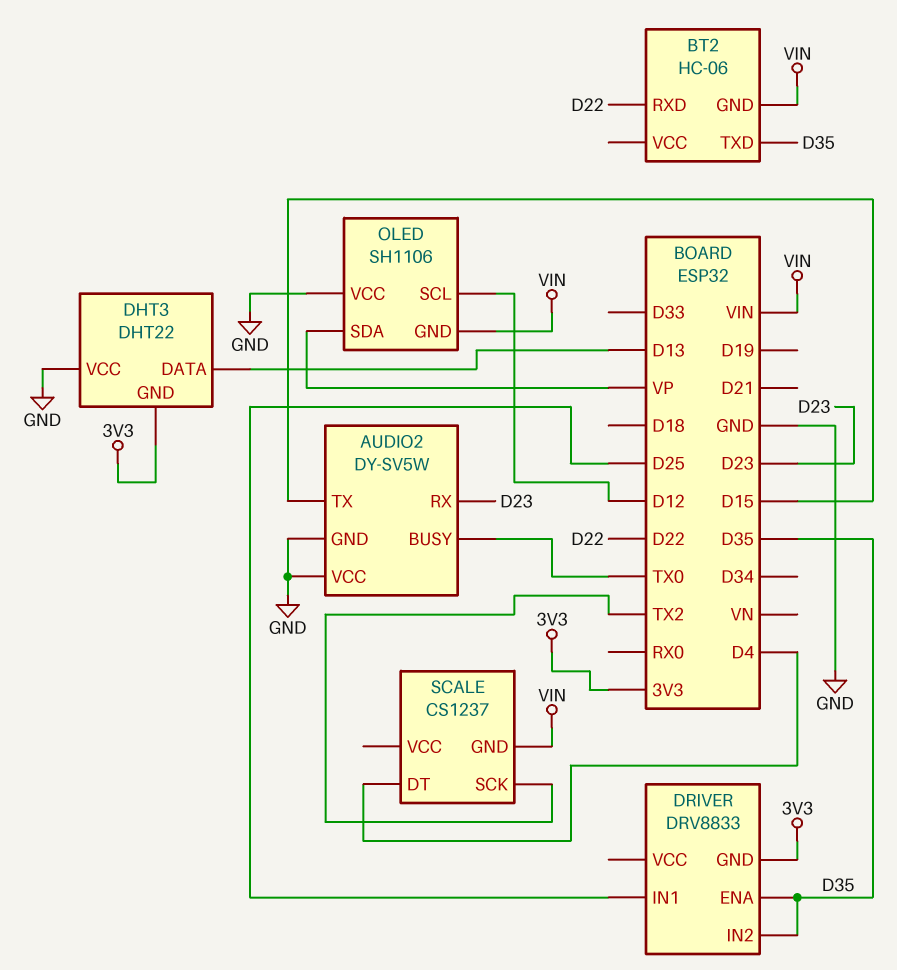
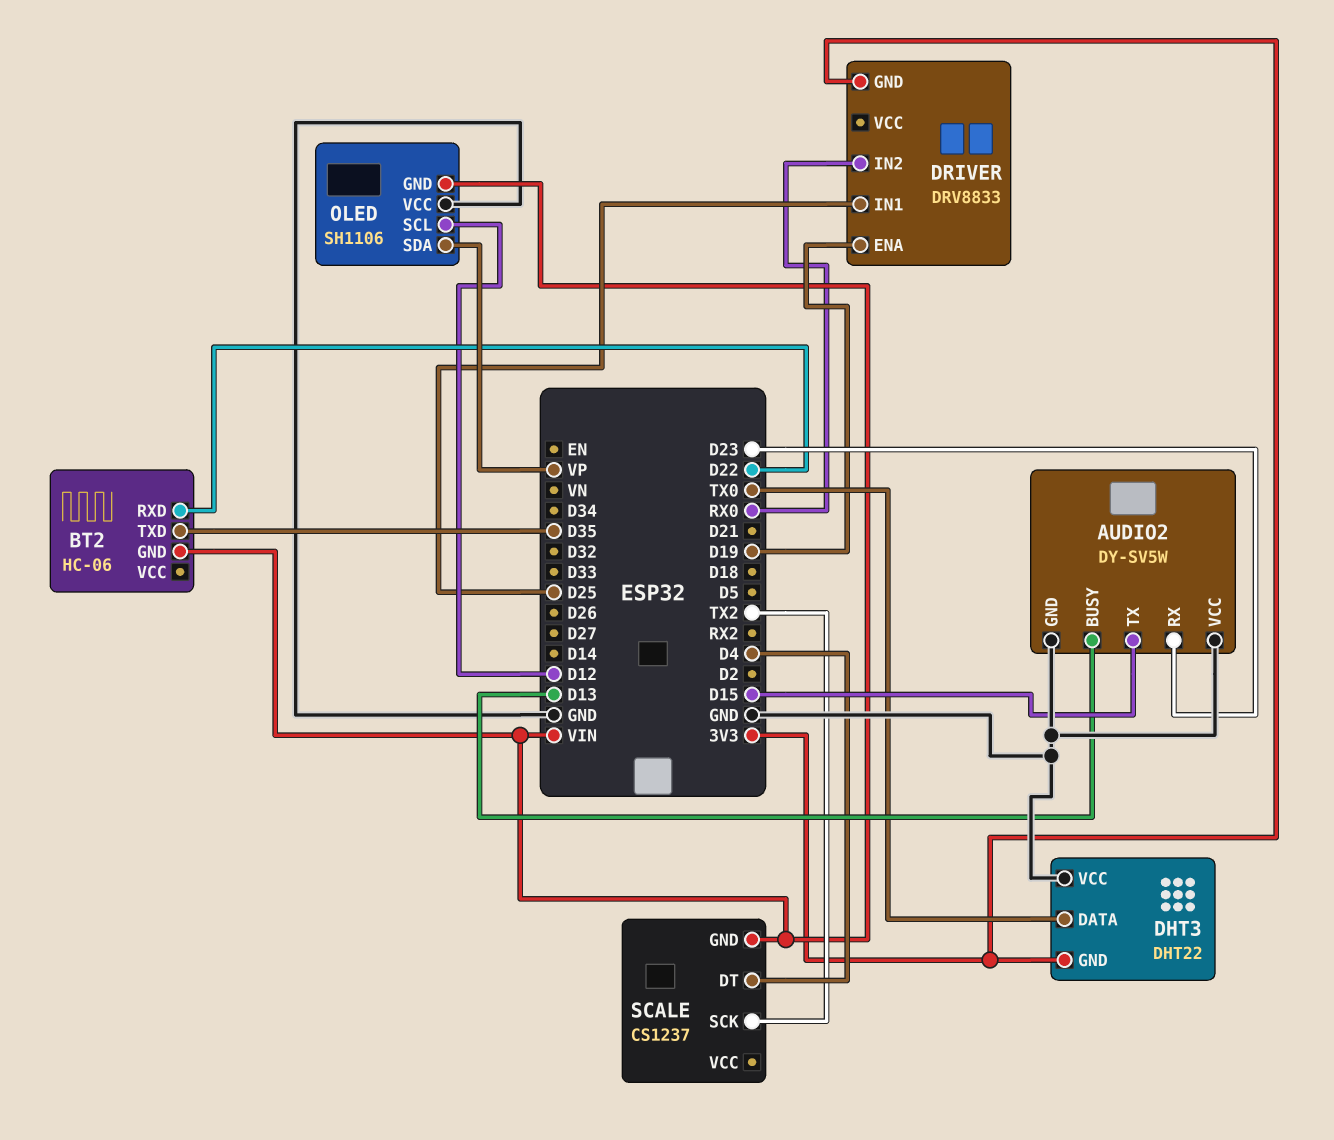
AUDIO2 pin BUSY: TX0 -> D13
DHT3 pin DATA: D13 -> TX0
DRIVER pin ENA: D35 -> D19
DRIVER pin IN2: D35 -> RX0

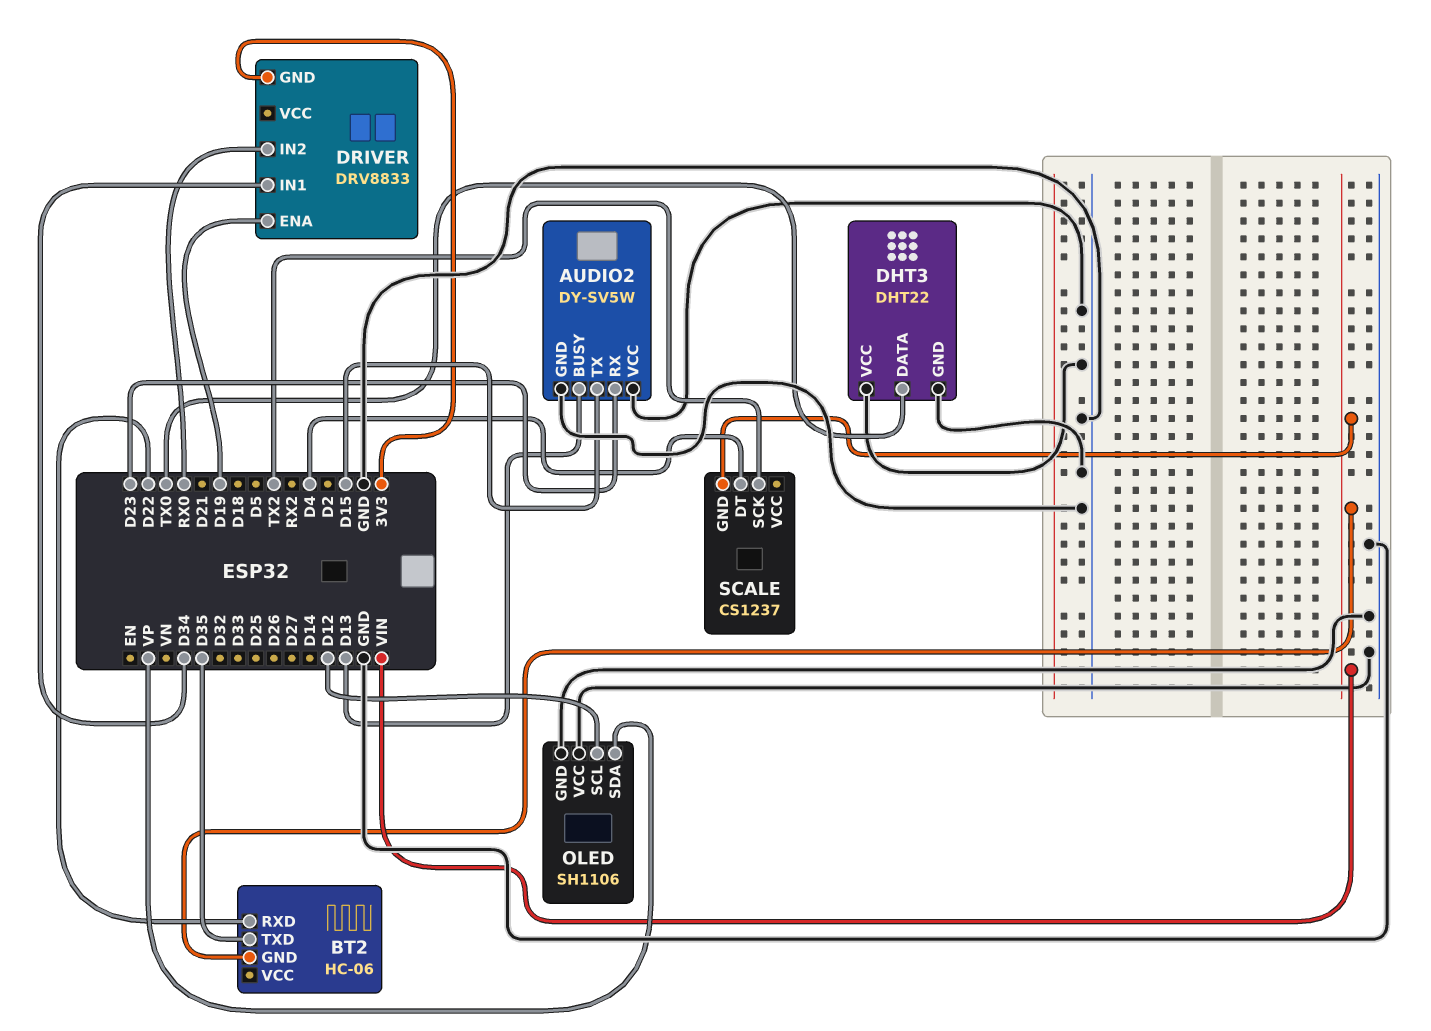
DHT3 pin GND: 3V3 -> GND
DRIVER pin IN1: D25 -> D34
OLED pin GND: VIN -> GND

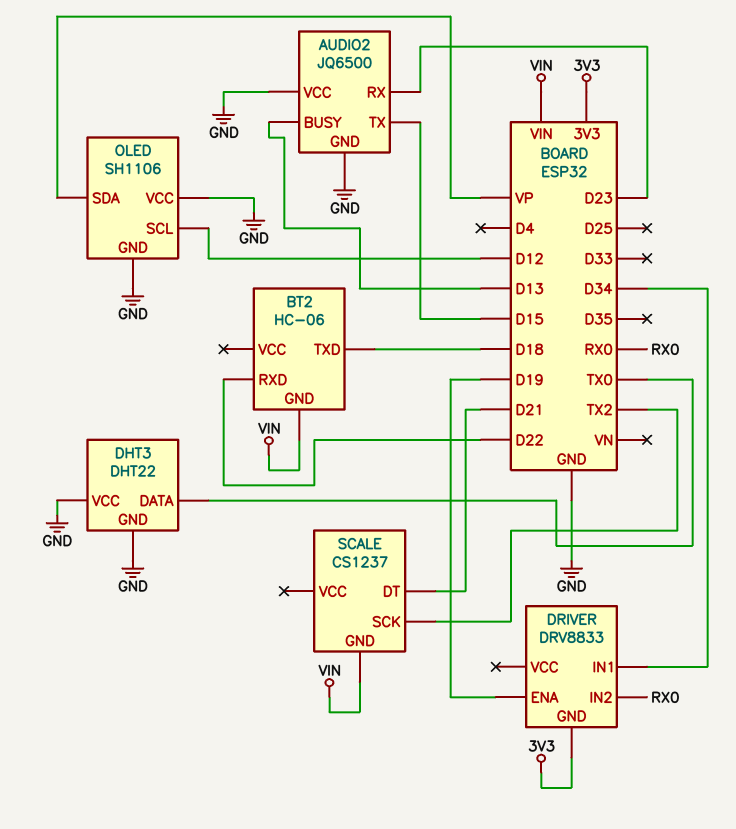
AUDIO2: DY-SV5W -> JQ6500
BT2 pin TXD: D35 -> D18
SCALE pin DT: D4 -> D21

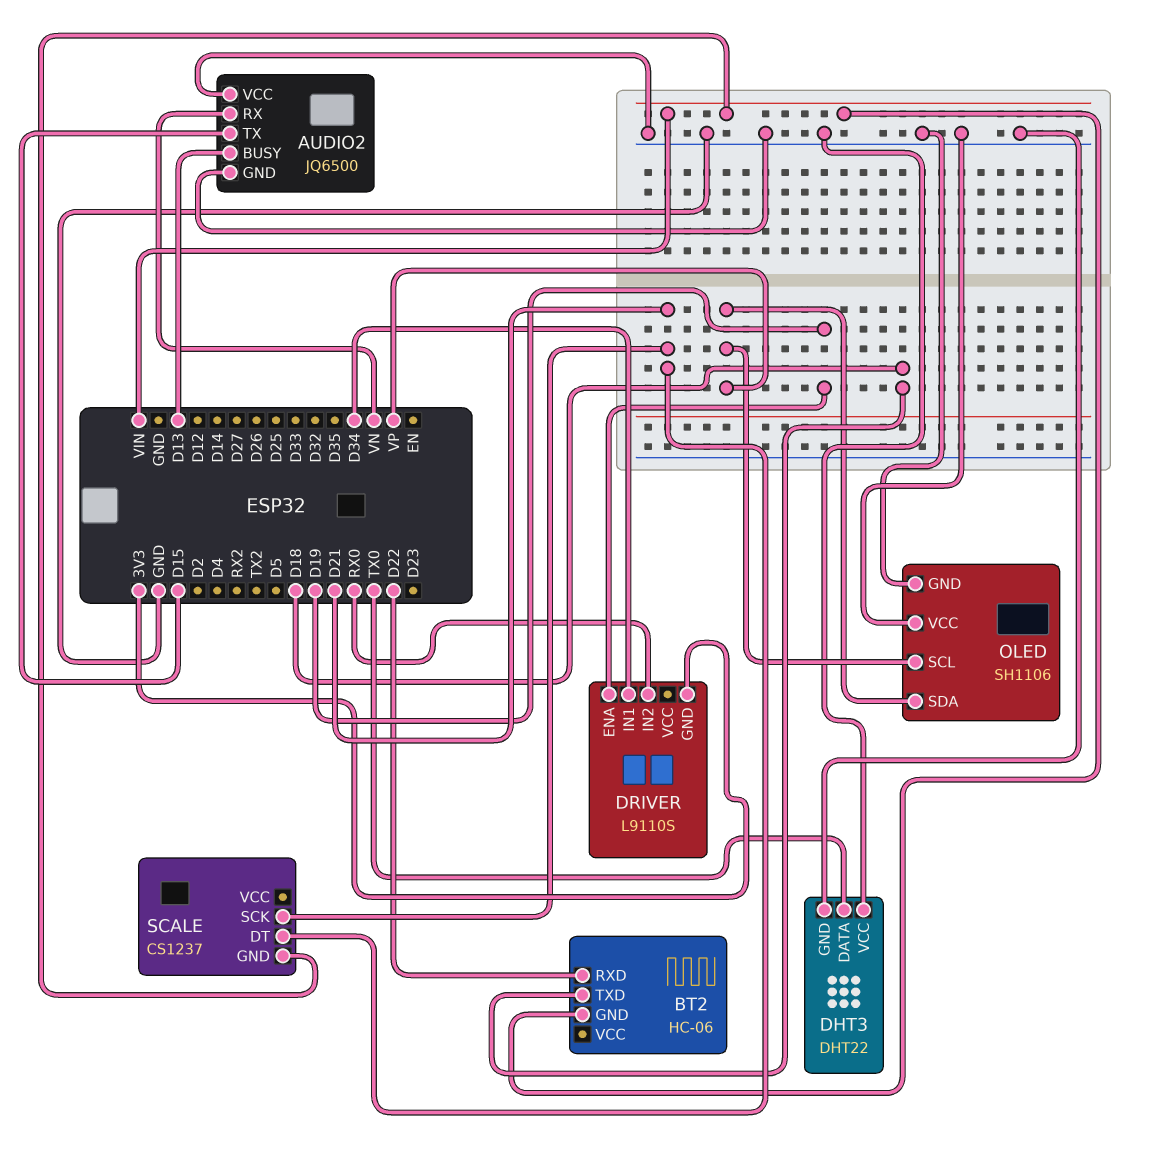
AUDIO2 pin RX: D23 -> VN
DRIVER: DRV8833 -> L9110S
OLED pin SCL: D12 -> VP
SCALE pin SCK: TX2 -> D21

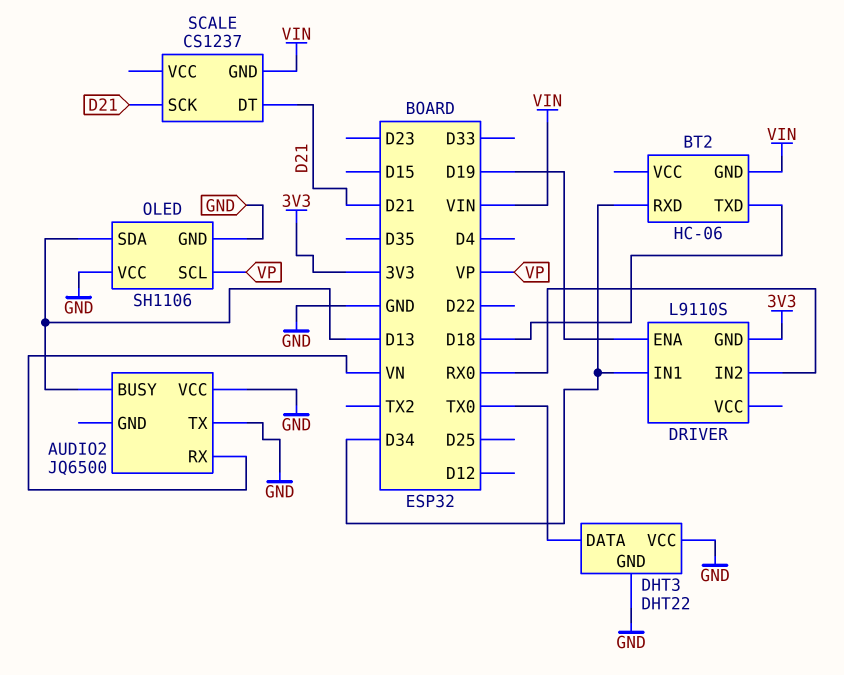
AUDIO2 pin GND: GND -> none
AUDIO2 pin TX: D15 -> GND
BT2 pin RXD: D22 -> D34
OLED pin SDA: VP -> D13

